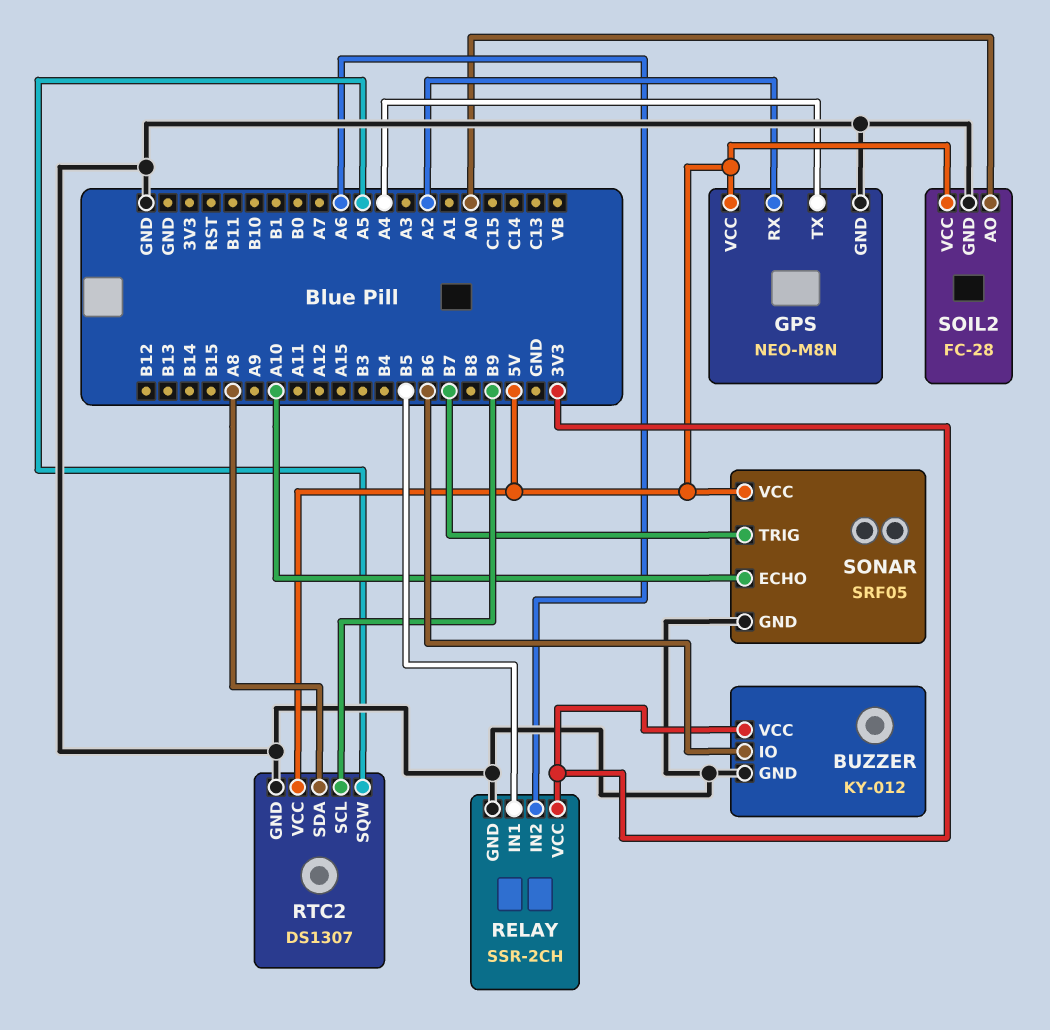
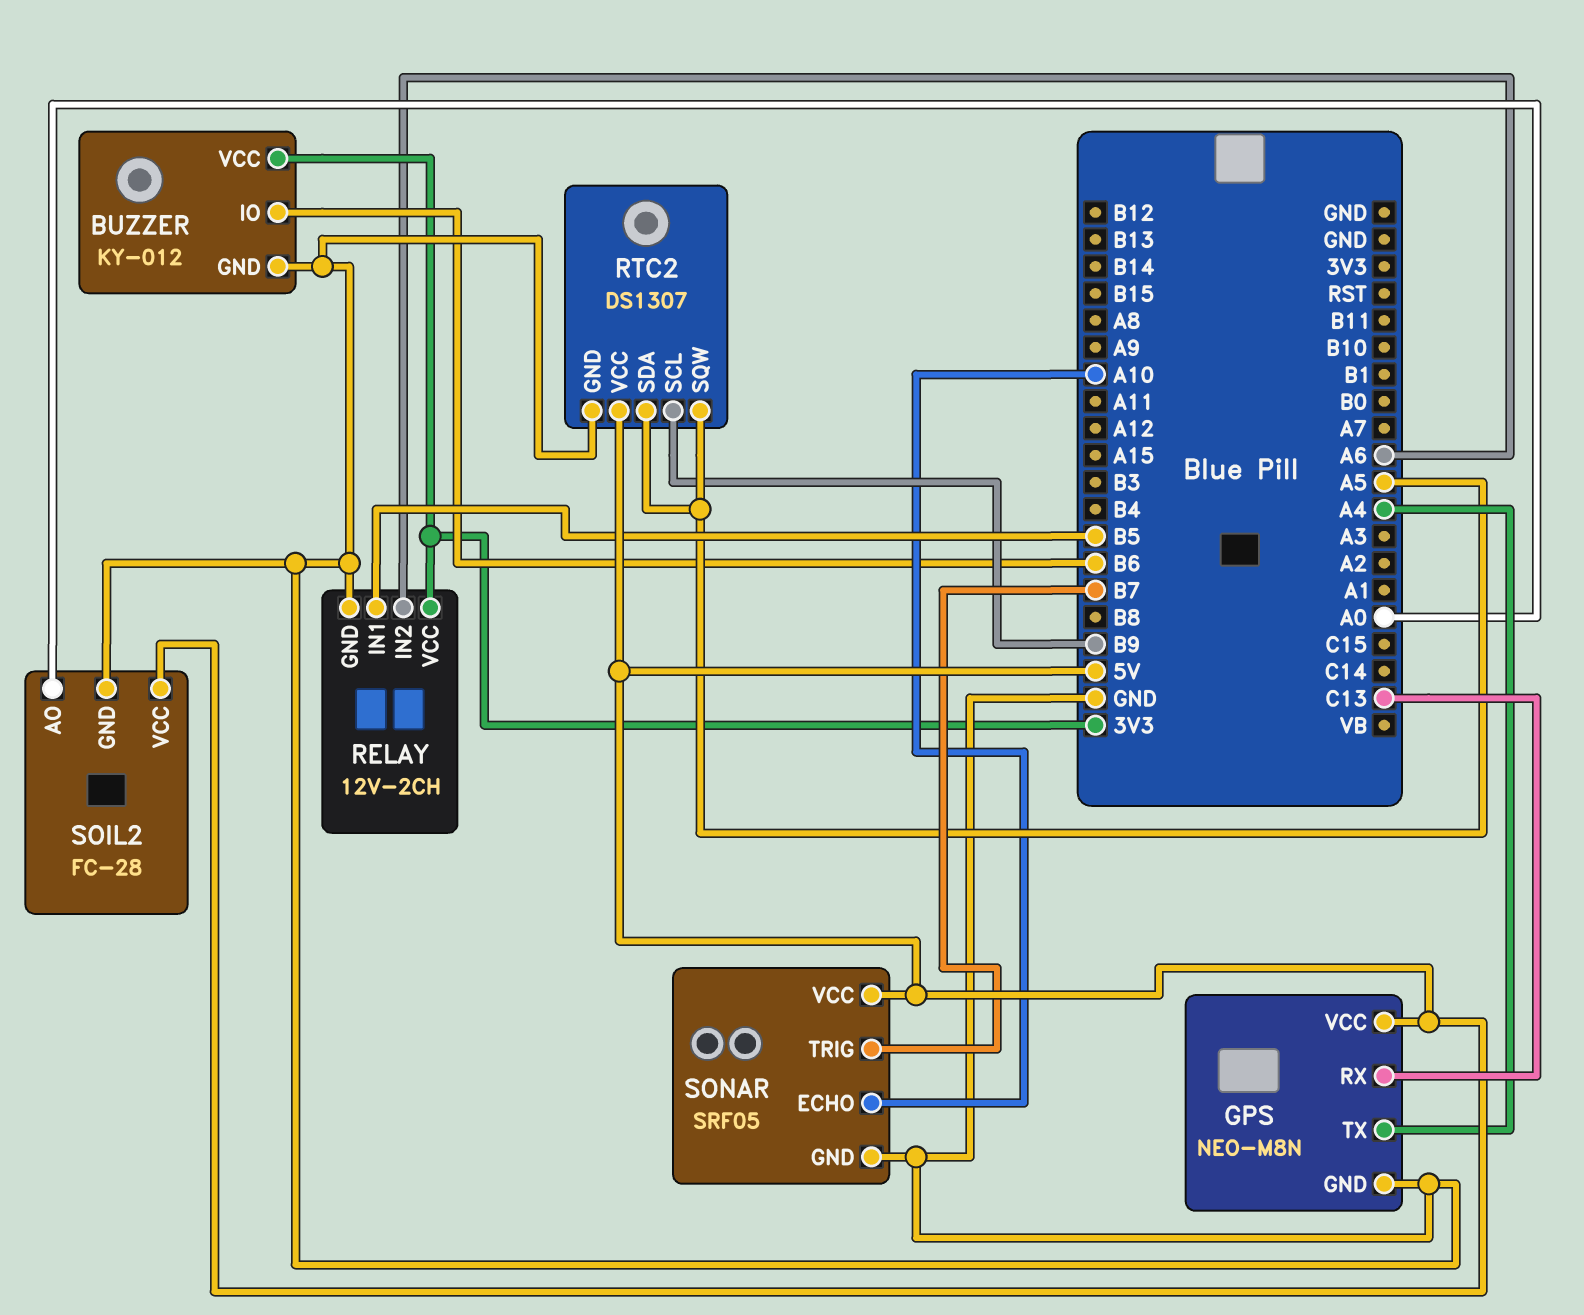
GPS pin RX: A2 -> C13
RELAY: SSR-2CH -> 12V-2CH
RTC2 pin SDA: A8 -> A5

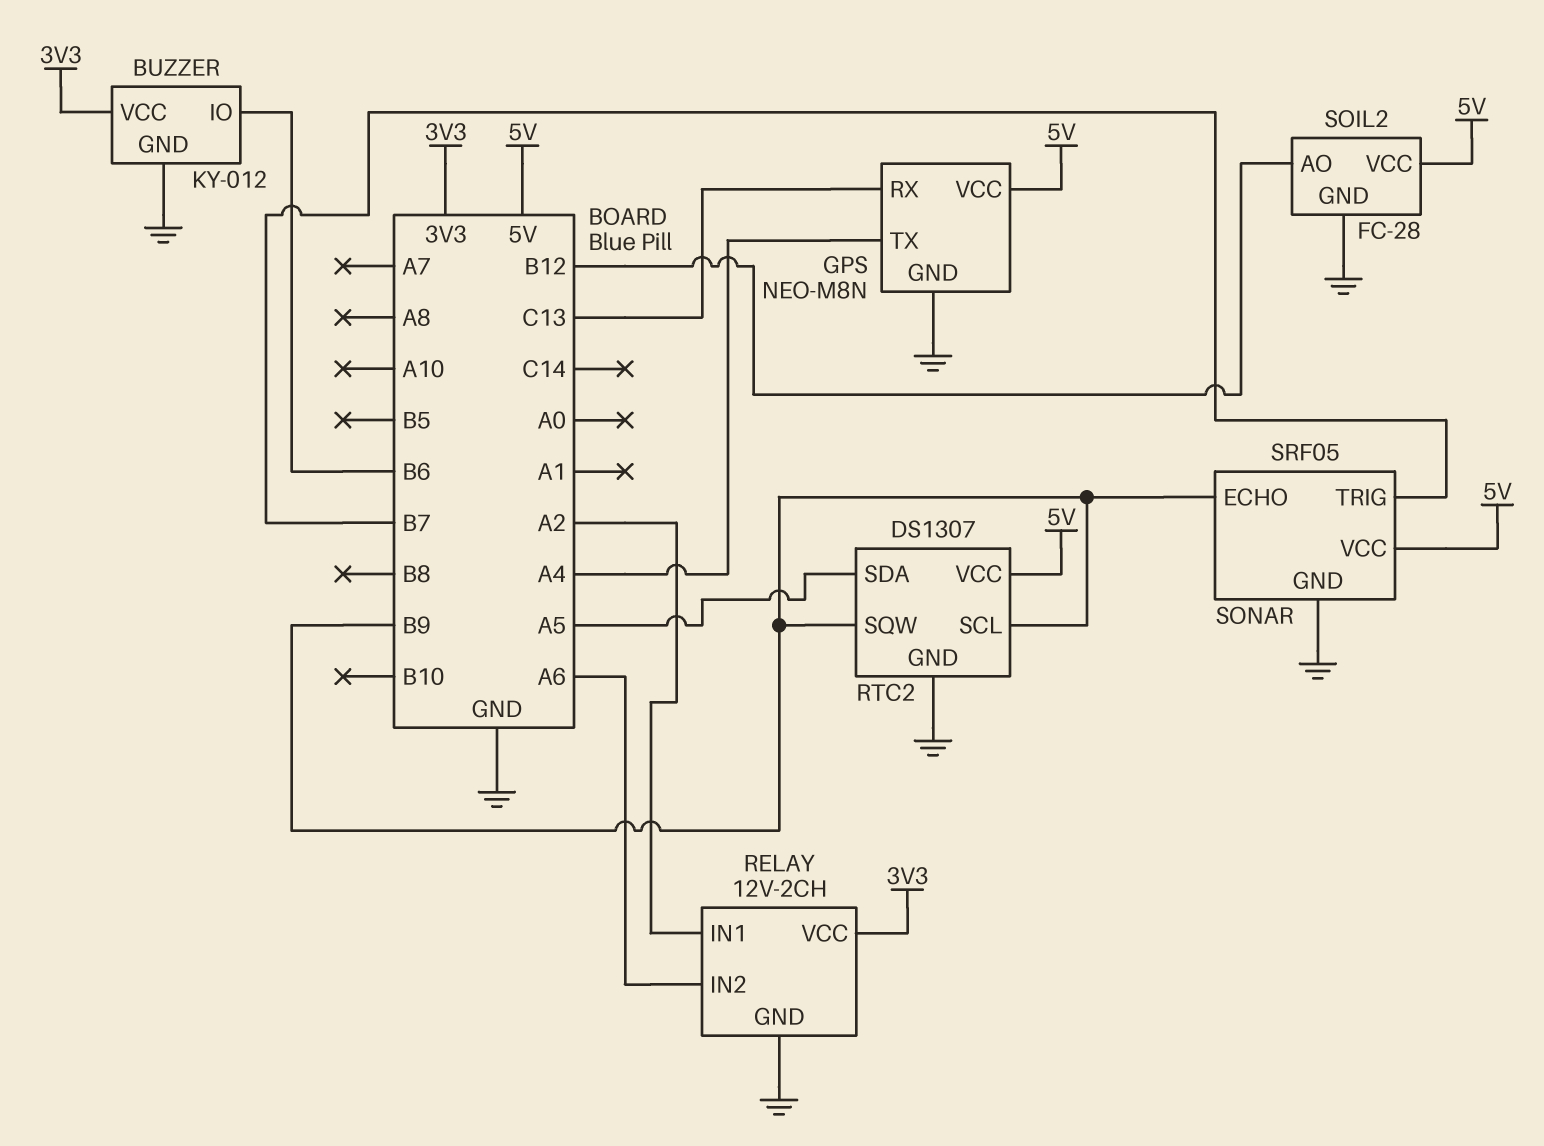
RELAY pin IN1: B5 -> A2
RTC2 pin SQW: A5 -> B9
SOIL2 pin AO: A0 -> B12
SONAR pin ECHO: A10 -> B9

